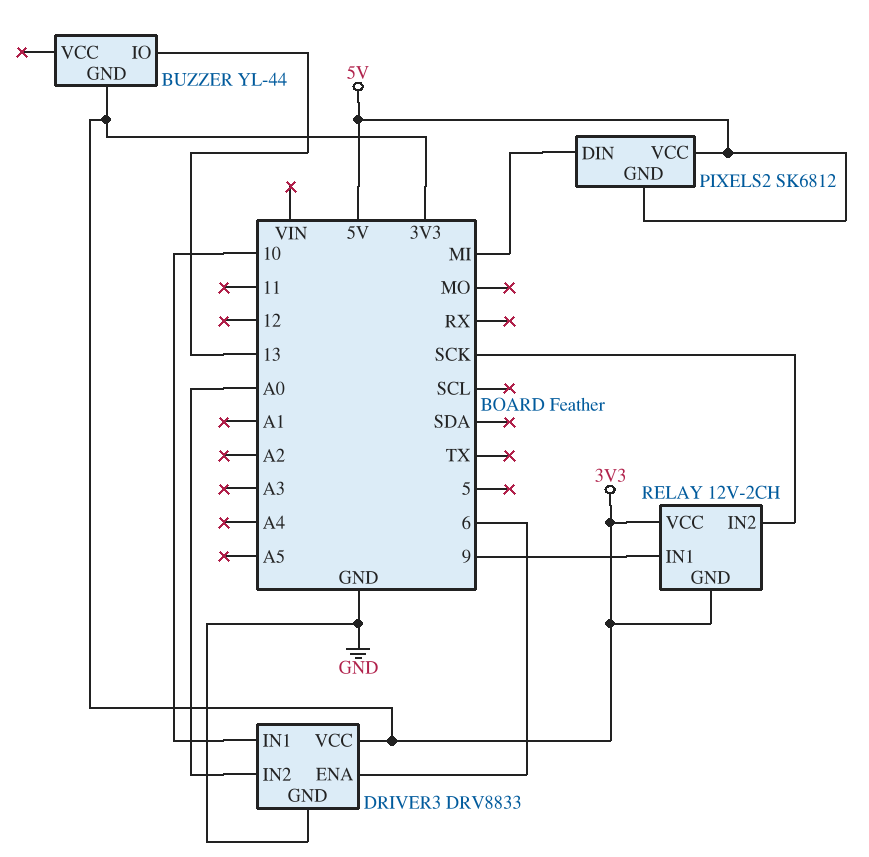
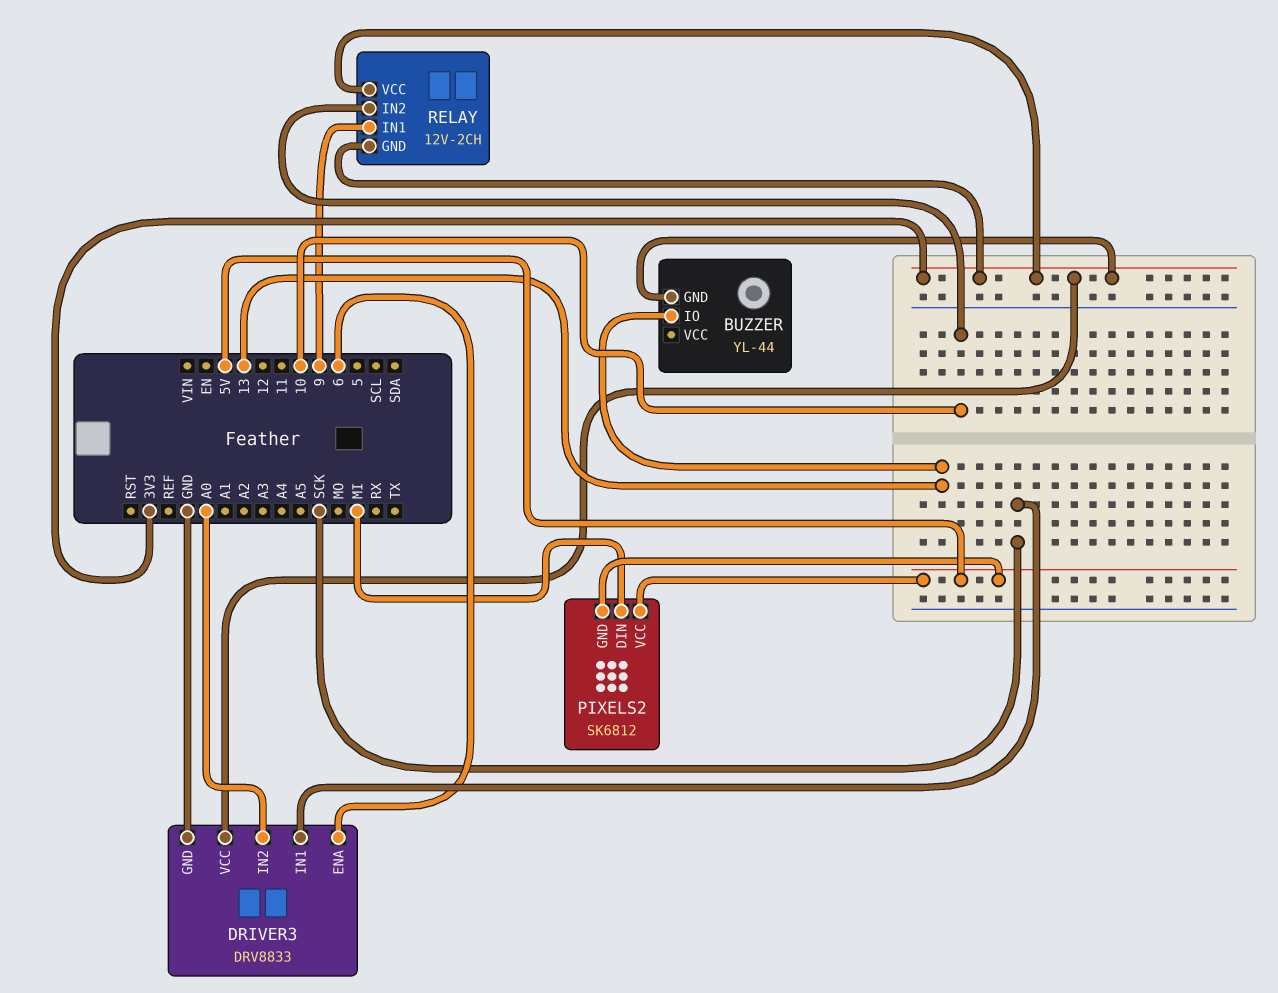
DRIVER3 pin IN1: 10 -> SCK
RELAY pin IN2: SCK -> 10

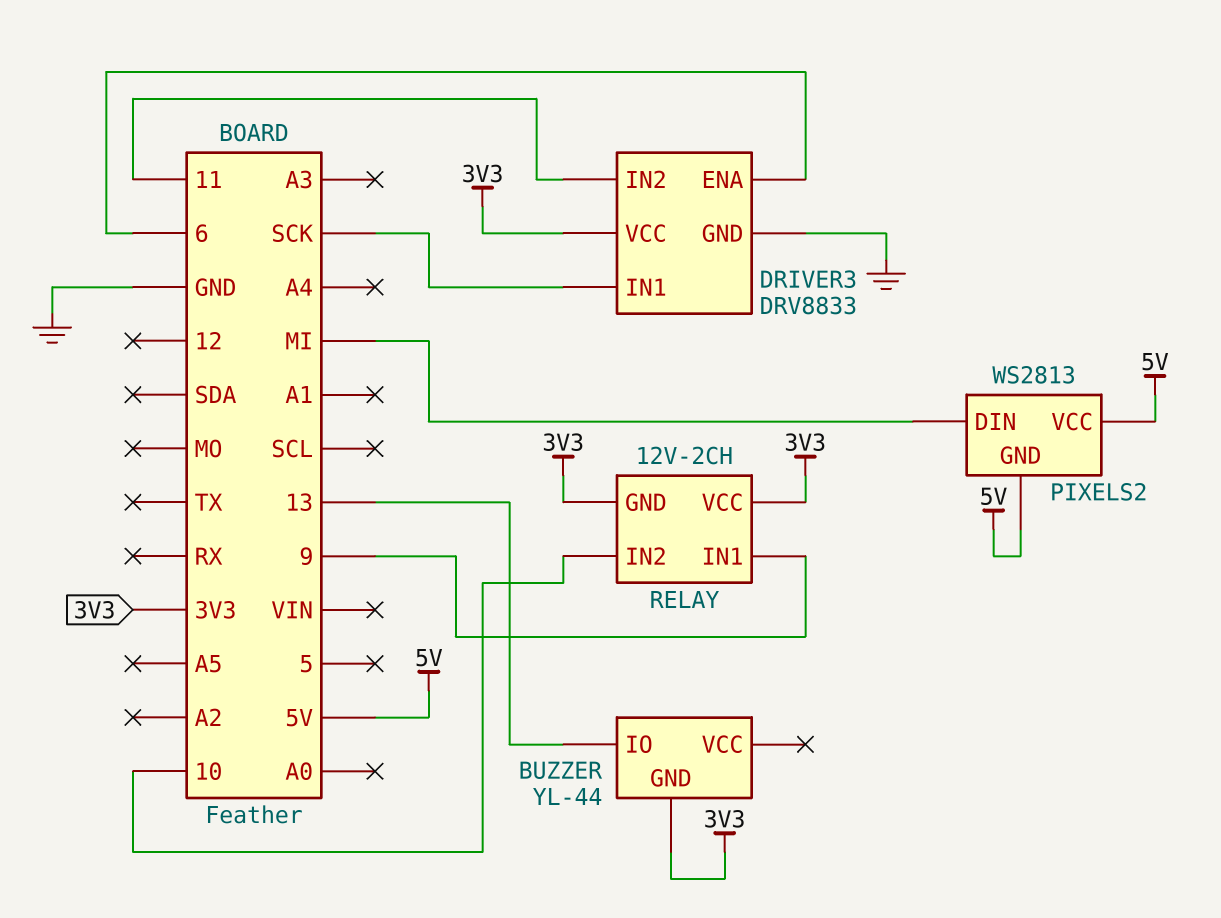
DRIVER3 pin IN2: A0 -> 11
PIXELS2: SK6812 -> WS2813

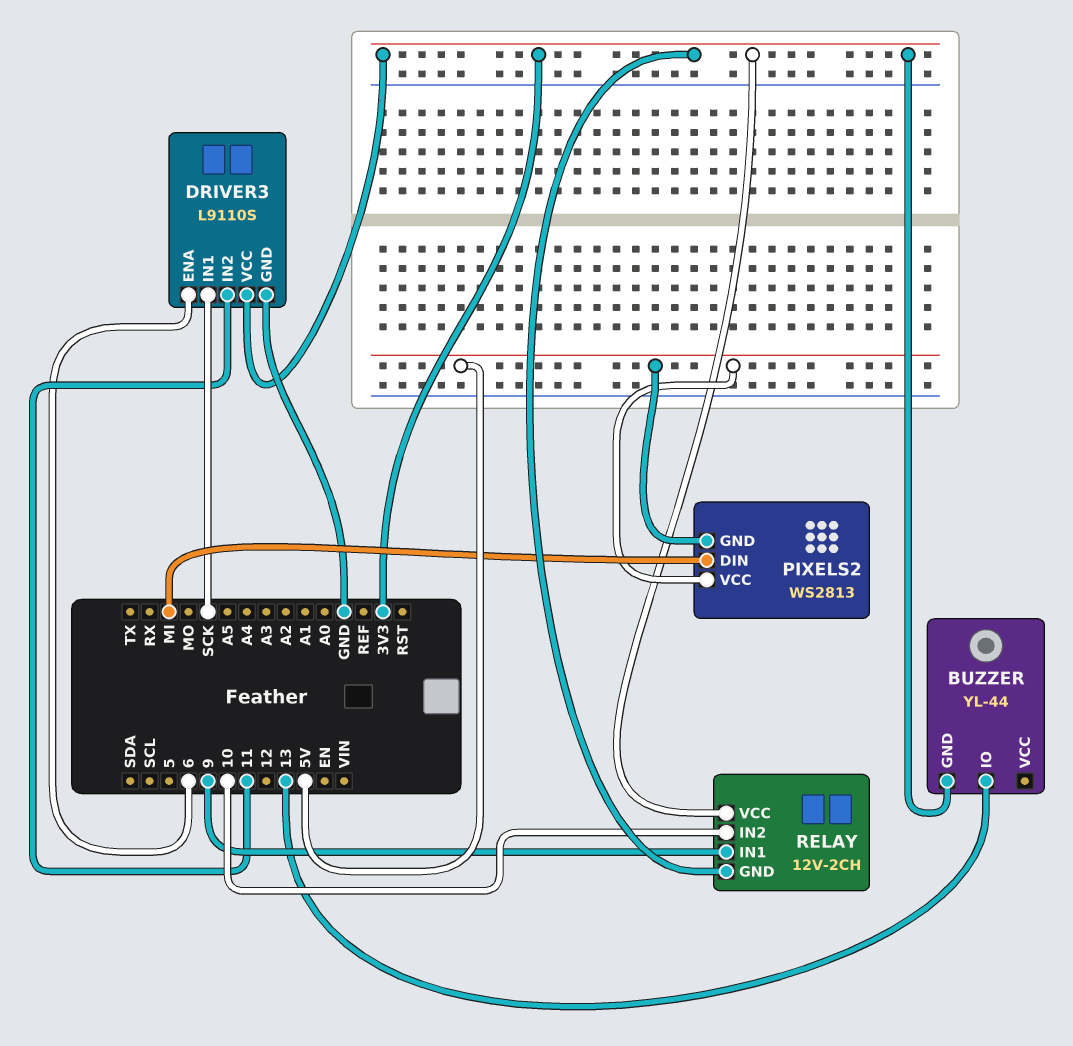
DRIVER3: DRV8833 -> L9110S

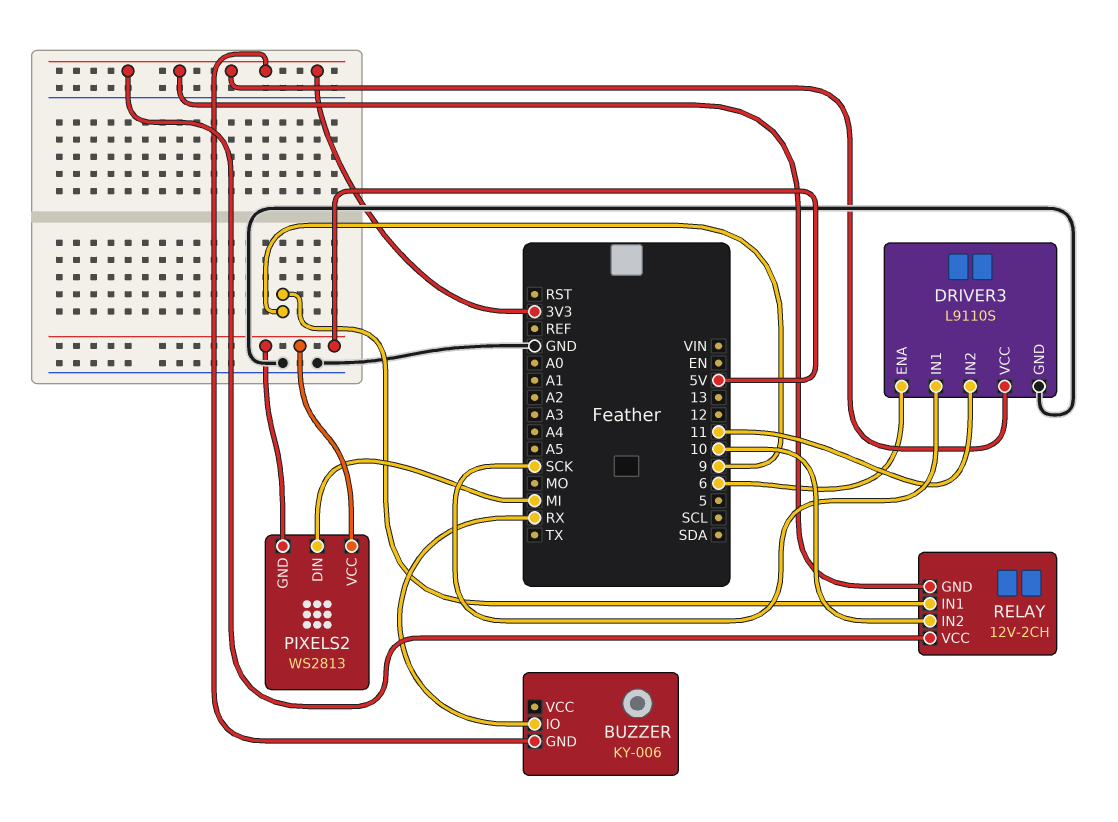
BUZZER: YL-44 -> KY-006
BUZZER pin IO: 13 -> RX

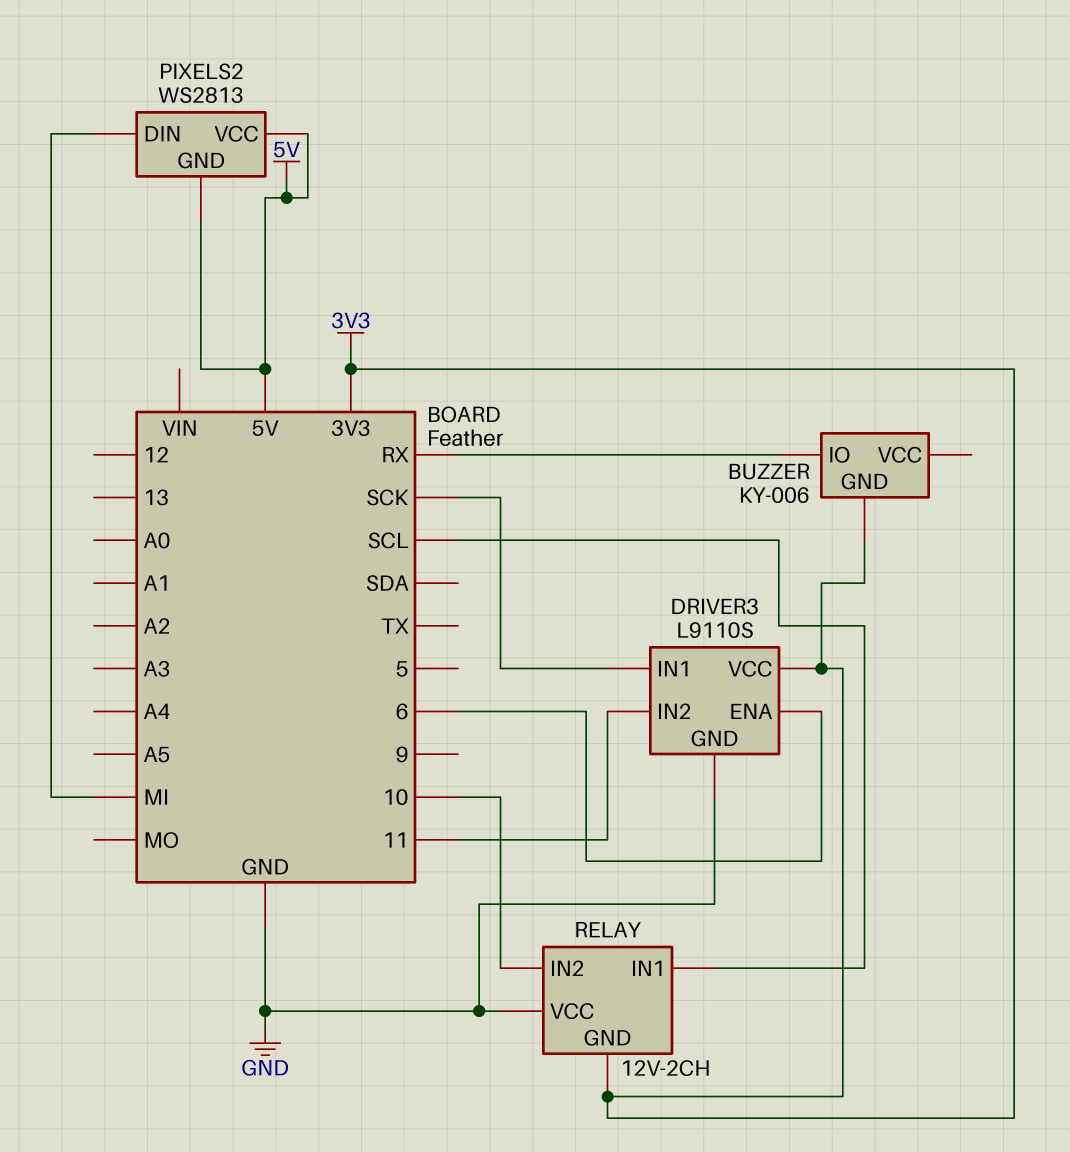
RELAY pin IN1: 9 -> SCL
RELAY pin VCC: 3V3 -> GND

